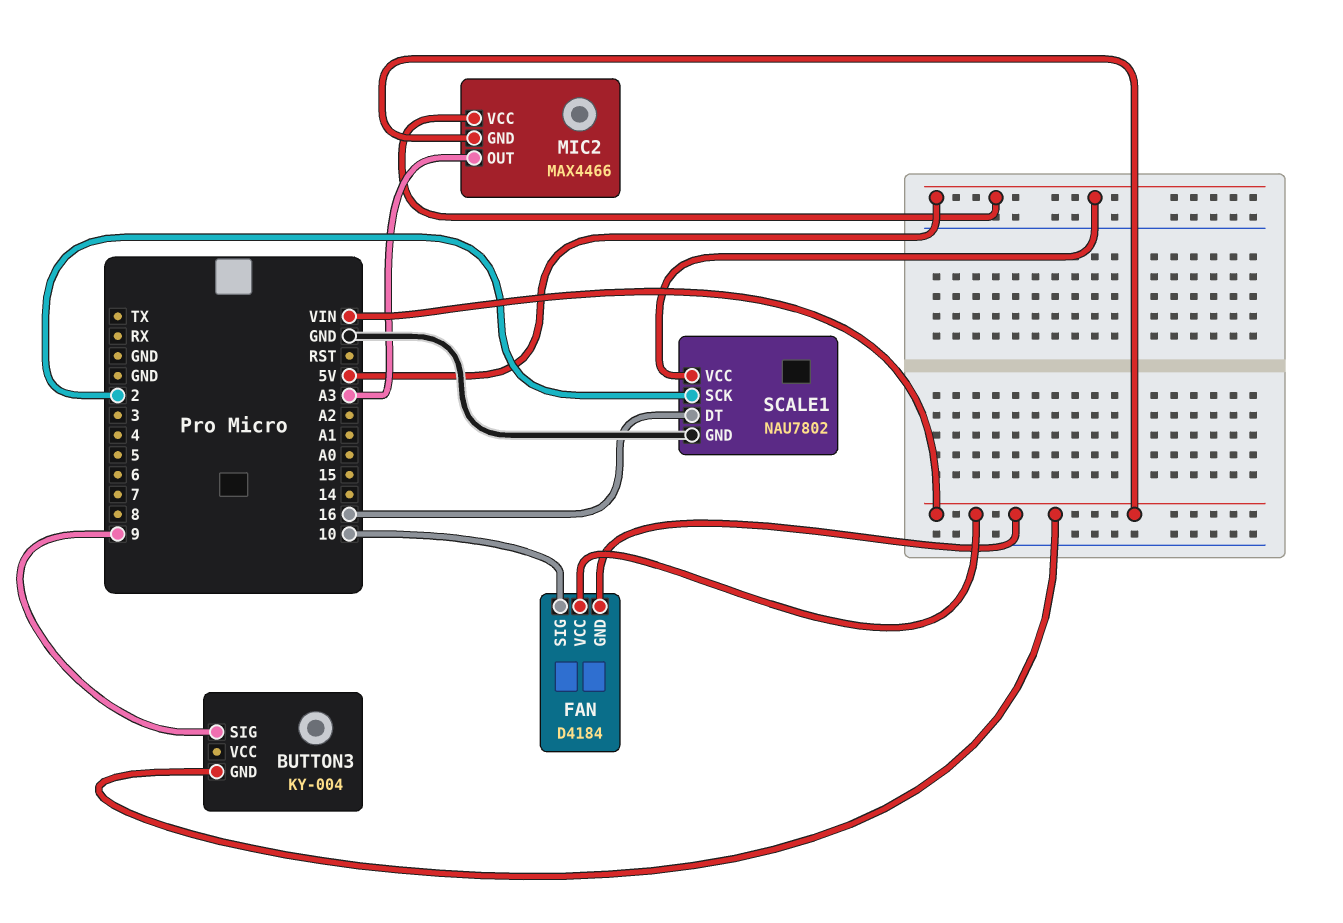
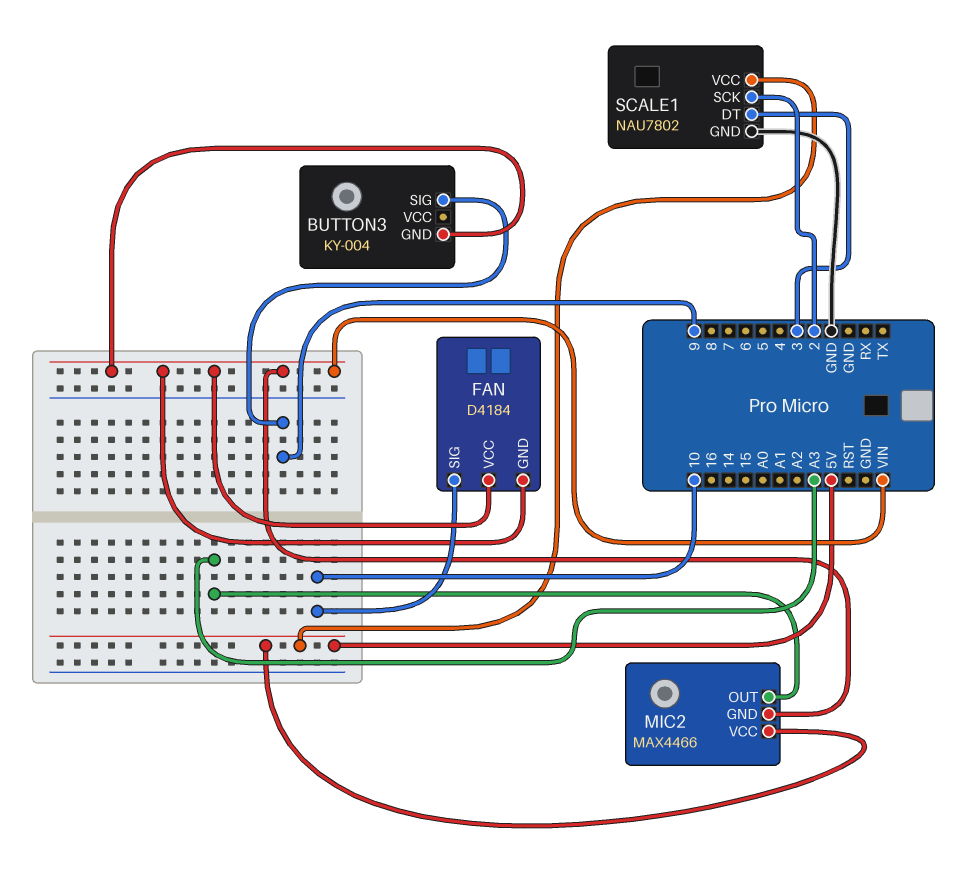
SCALE1 pin DT: 16 -> 3

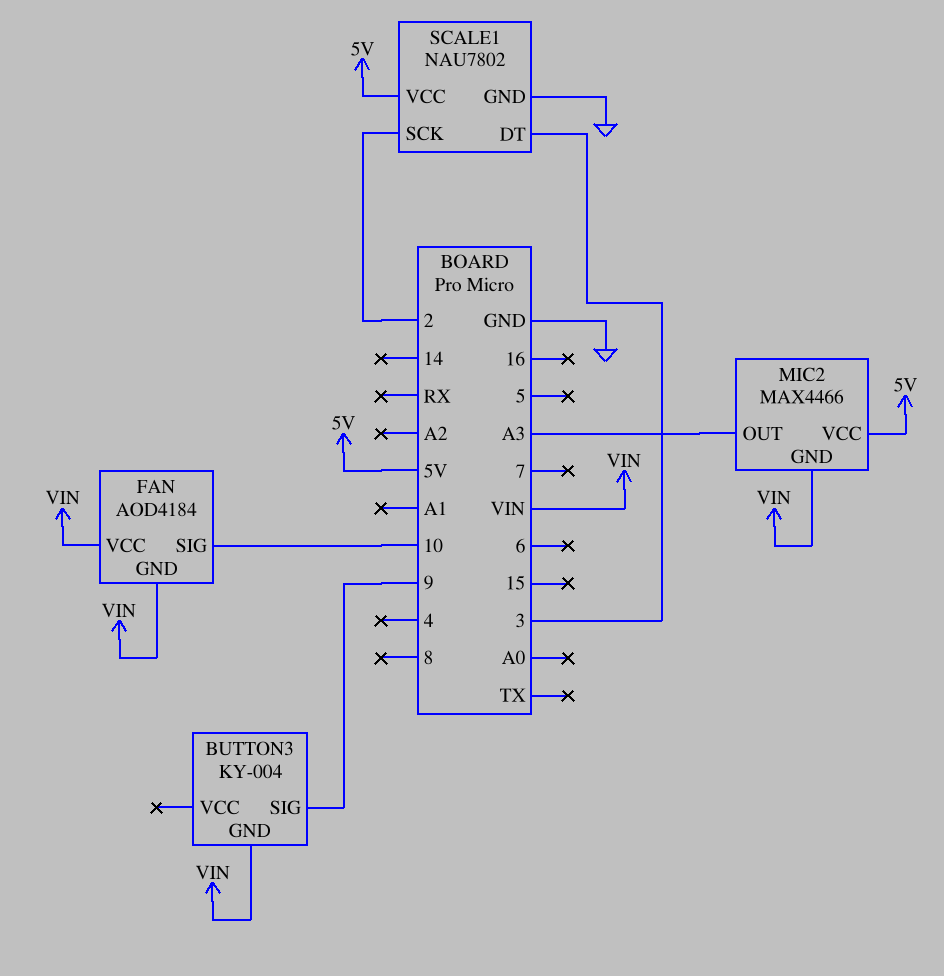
FAN: D4184 -> AOD4184

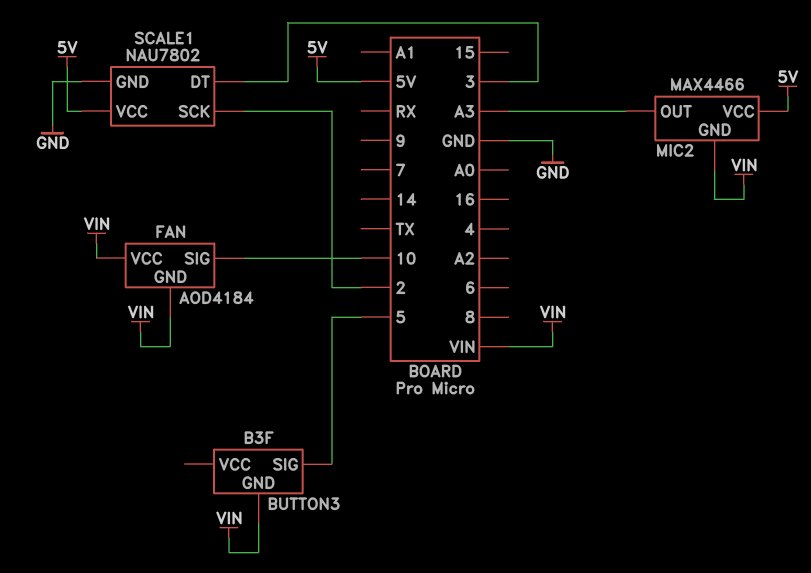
BUTTON3: KY-004 -> B3F
BUTTON3 pin SIG: 9 -> 5

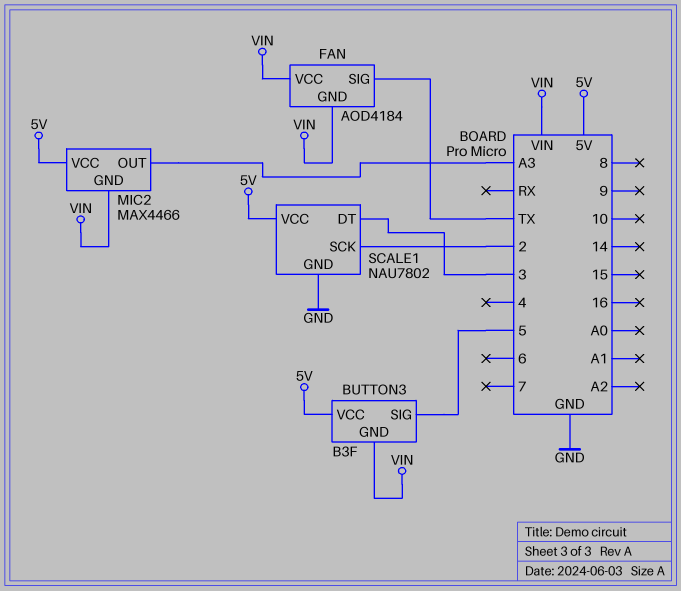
BUTTON3 pin VCC: none -> 5V
FAN pin SIG: 10 -> TX

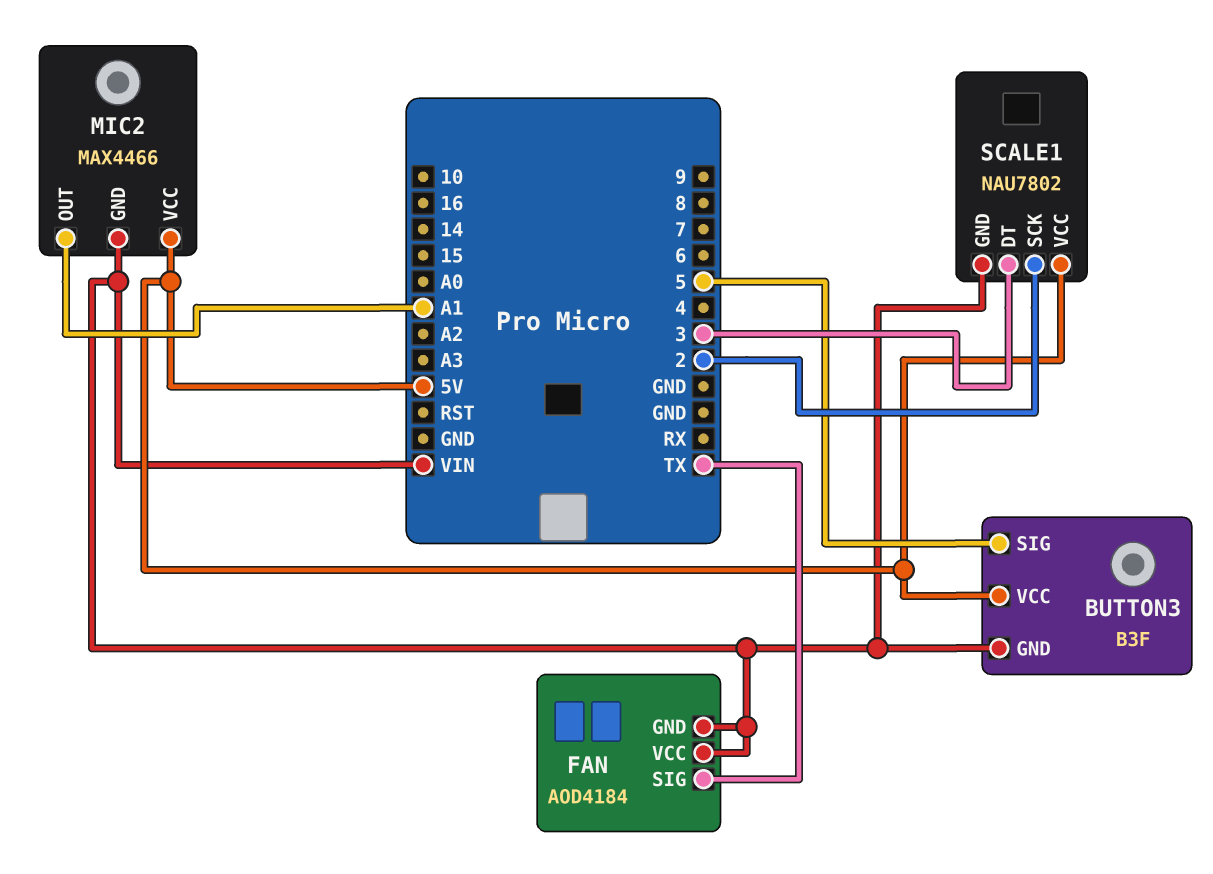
MIC2 pin OUT: A3 -> A1
SCALE1 pin GND: GND -> VIN

